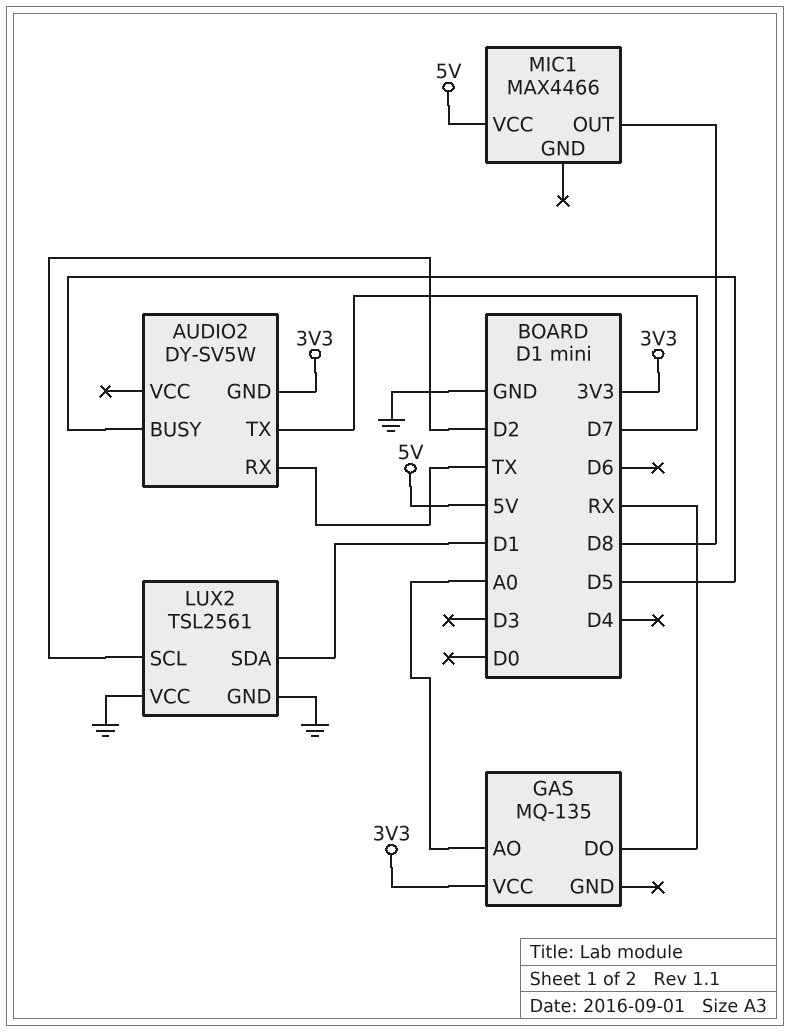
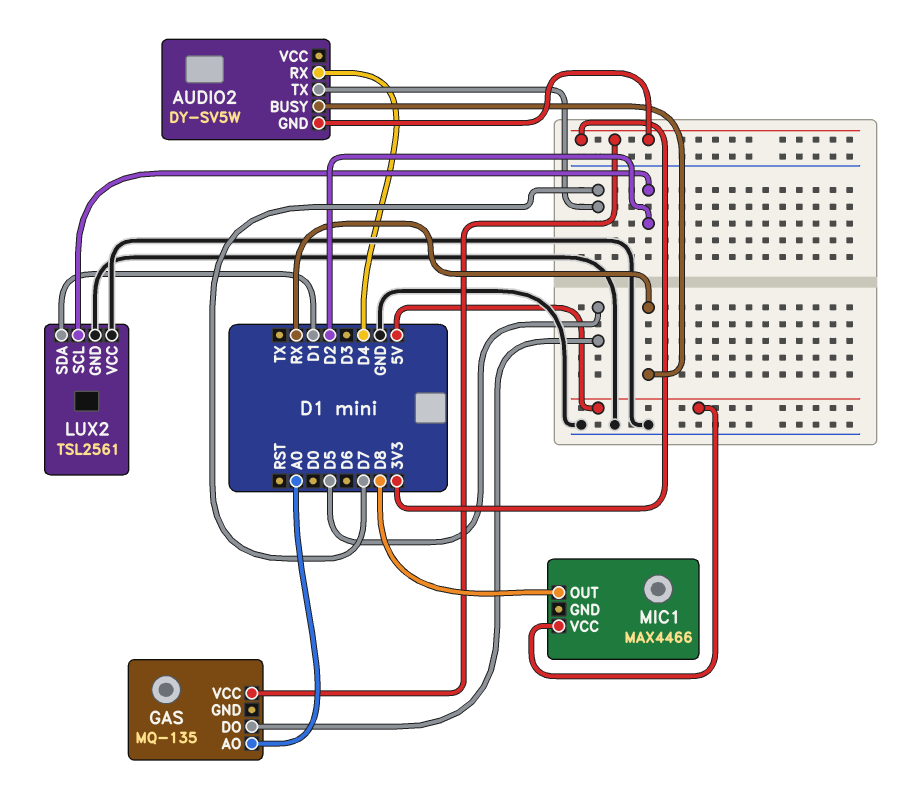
AUDIO2 pin BUSY: D5 -> RX
AUDIO2 pin RX: TX -> D4
GAS pin DO: RX -> D5

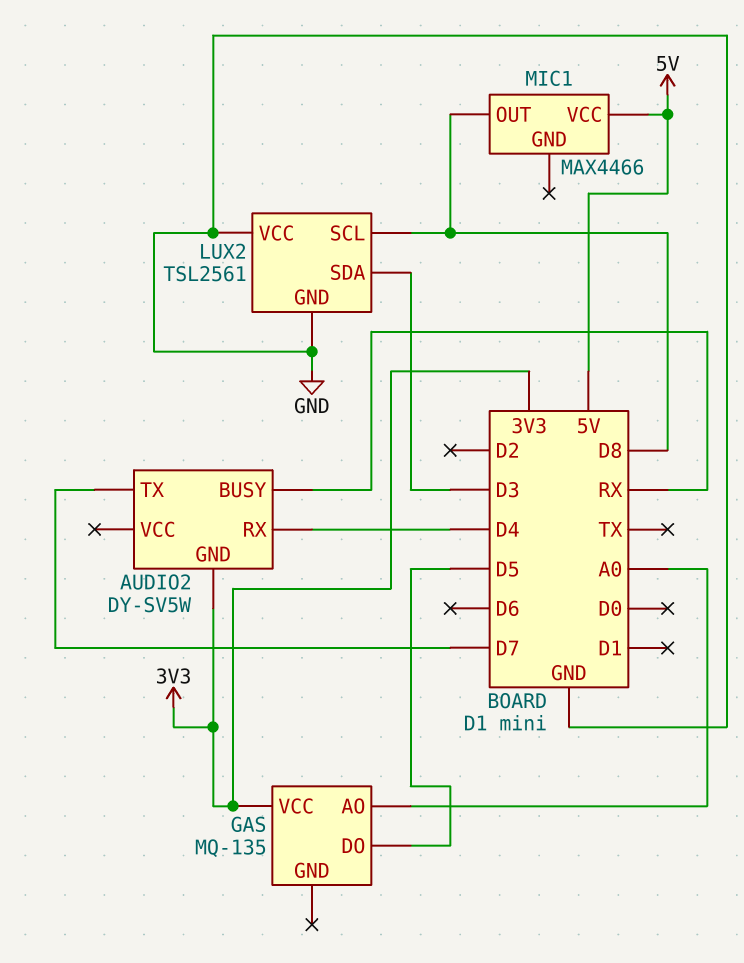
LUX2 pin SCL: D2 -> D8
LUX2 pin SDA: D1 -> D3

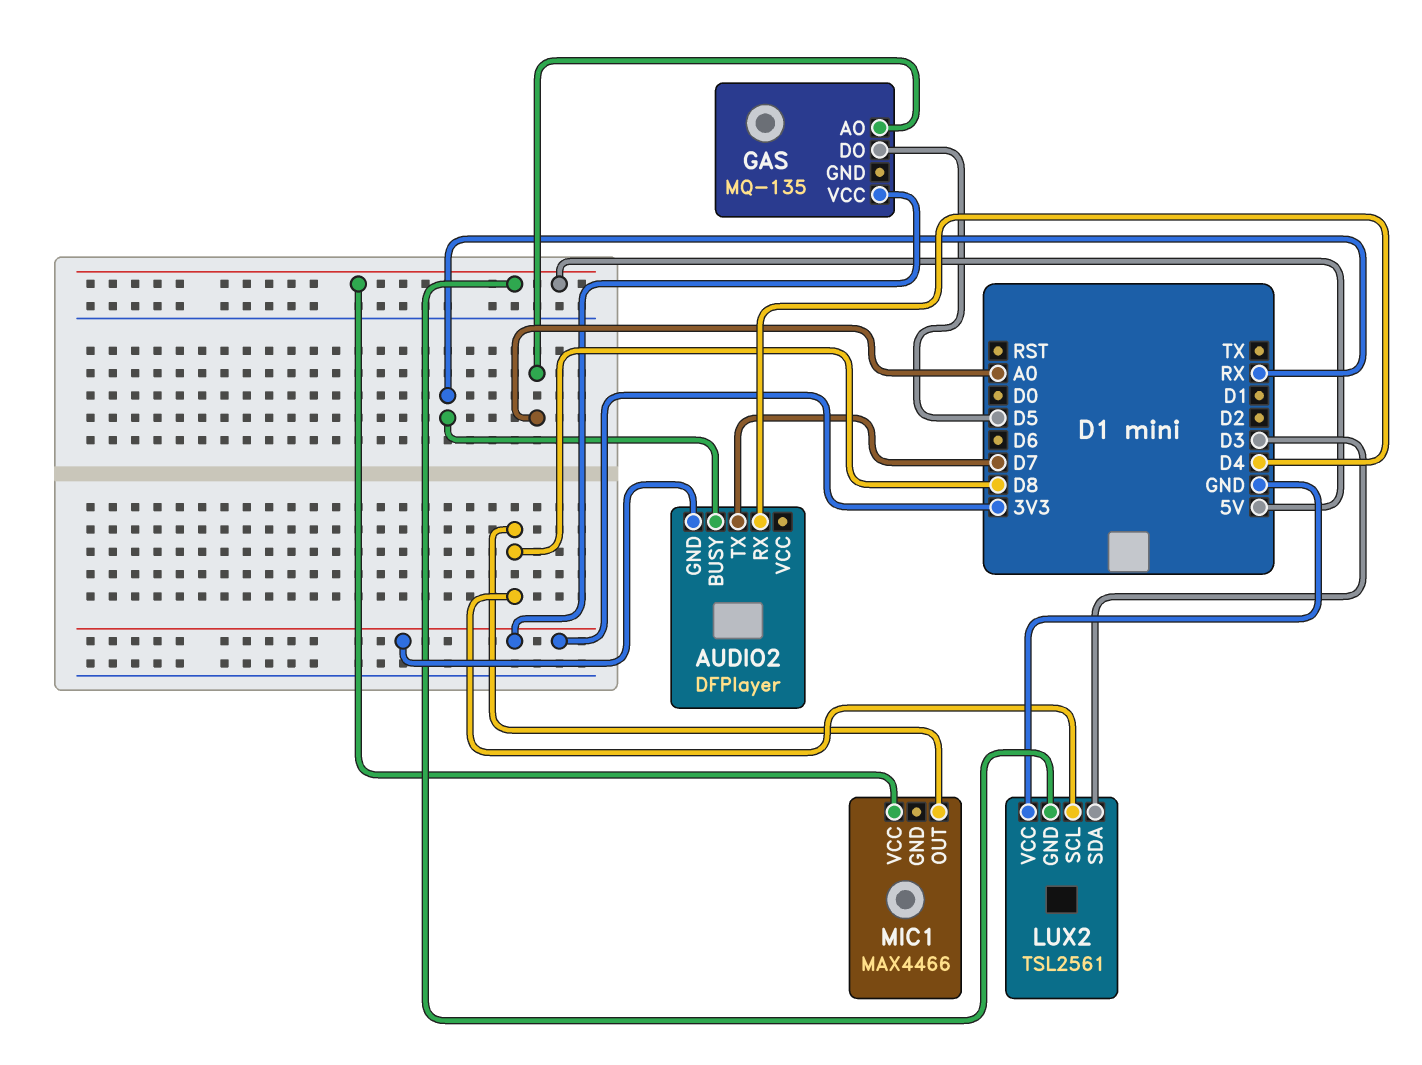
AUDIO2: DY-SV5W -> DFPlayer
LUX2 pin GND: GND -> 5V

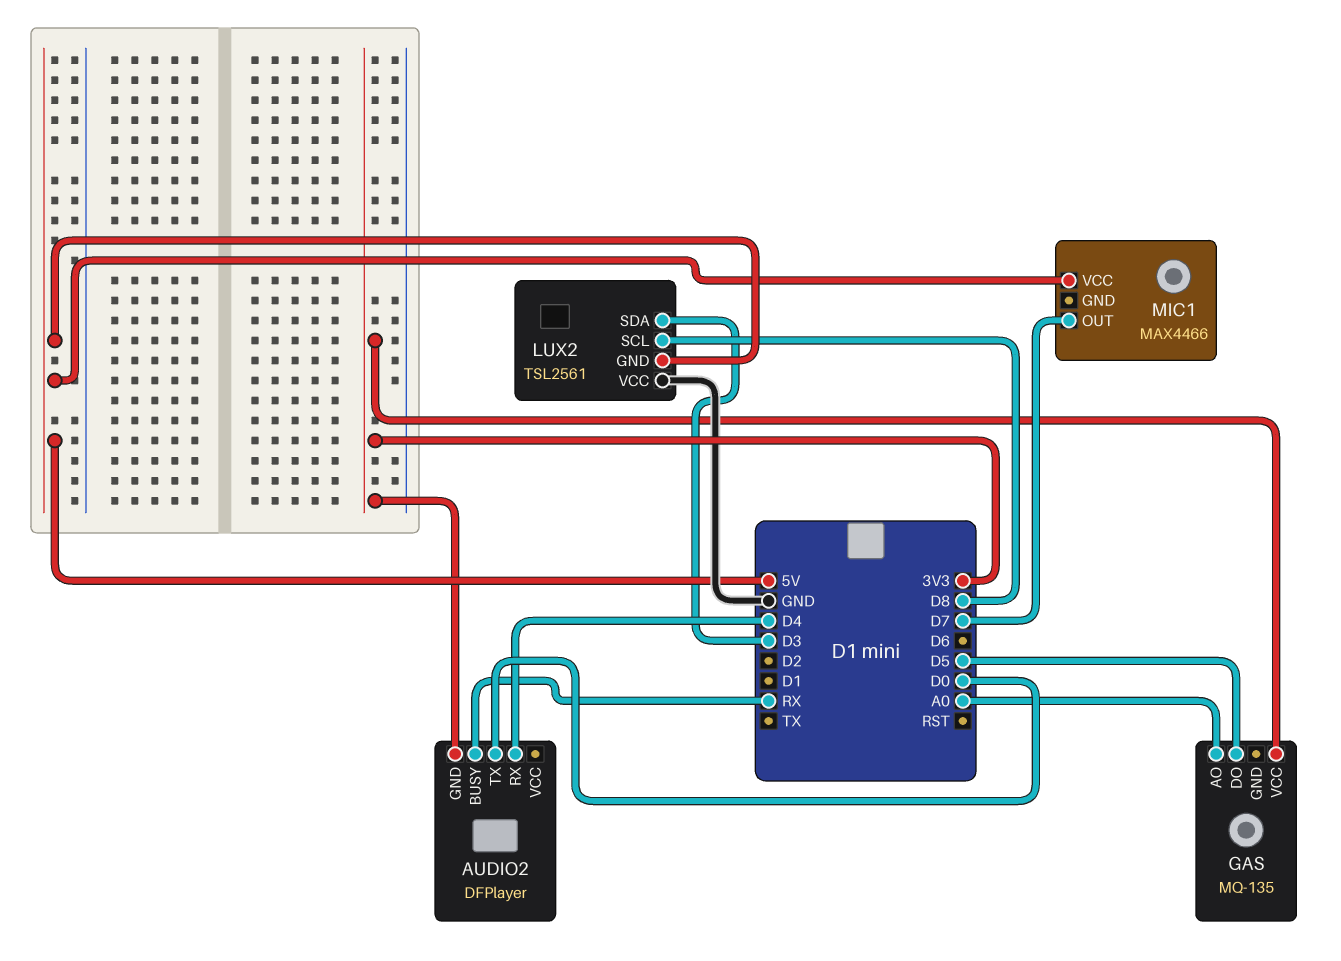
AUDIO2 pin TX: D7 -> D0
MIC1 pin OUT: D8 -> D7

